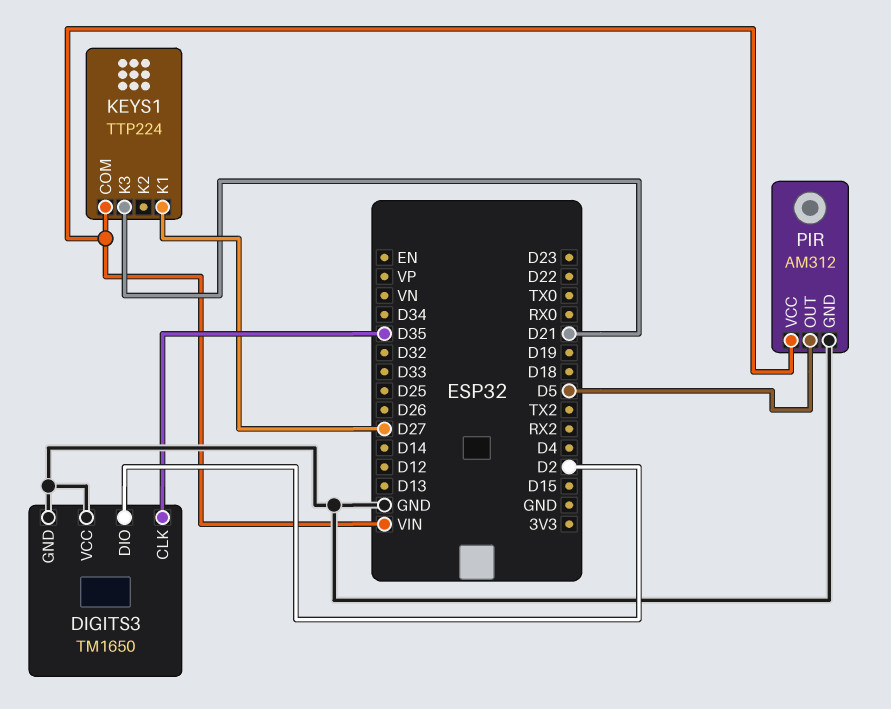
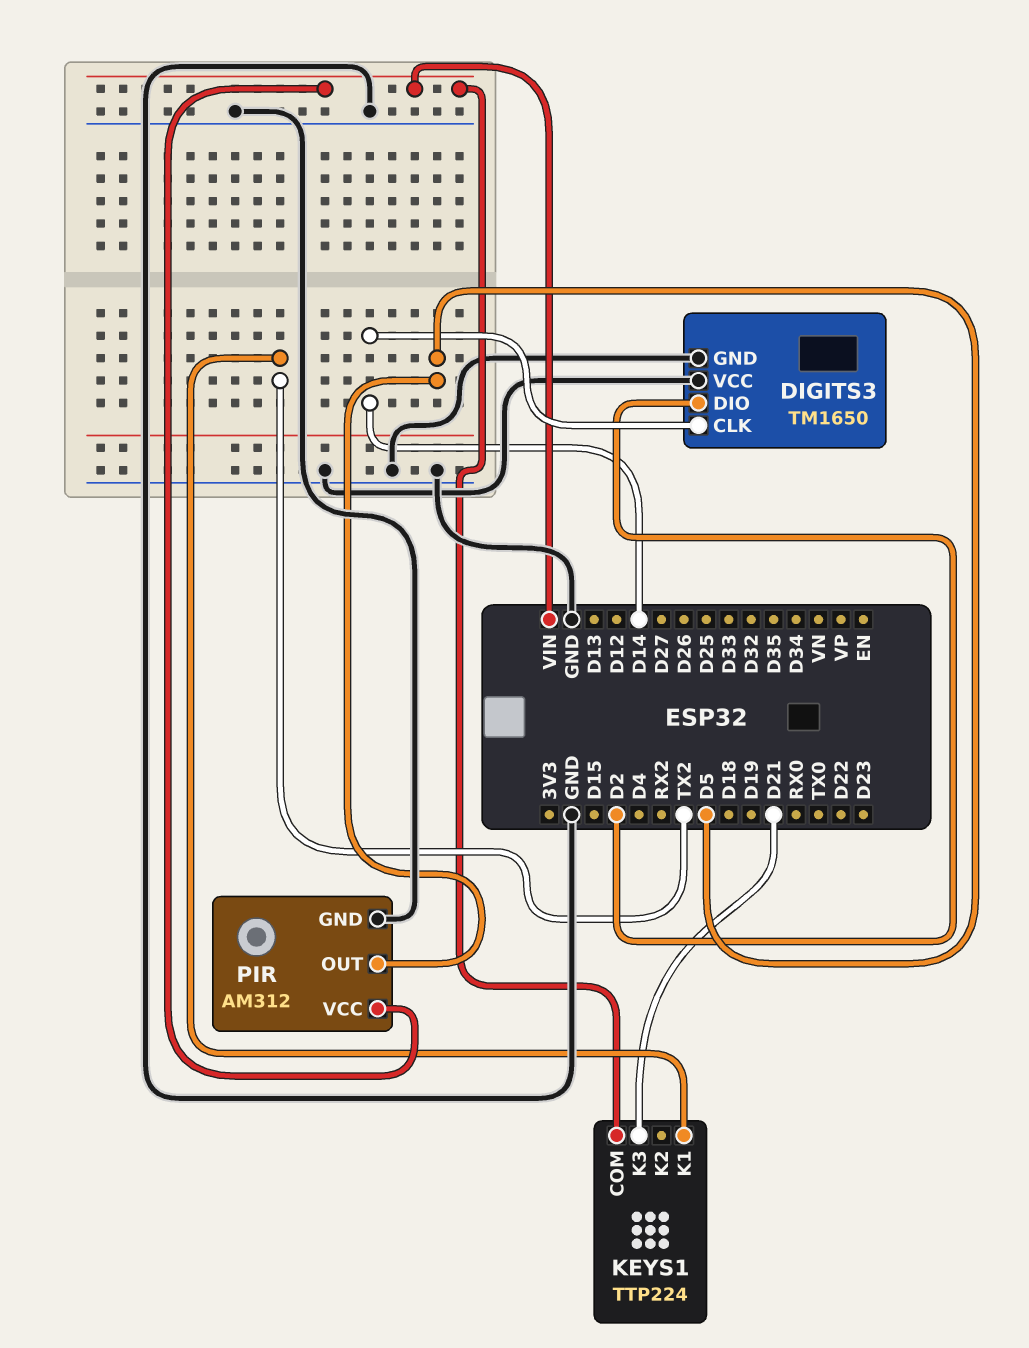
DIGITS3 pin CLK: D35 -> D14
KEYS1 pin K1: D27 -> TX2

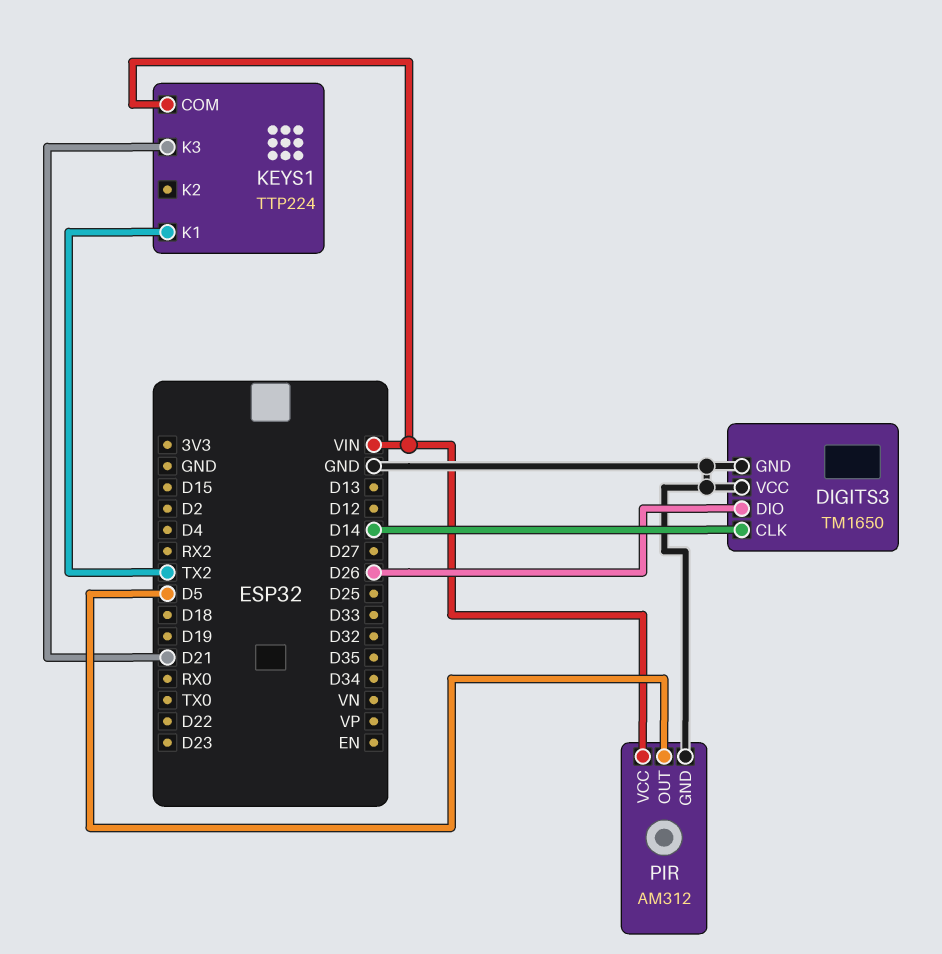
DIGITS3 pin DIO: D2 -> D26

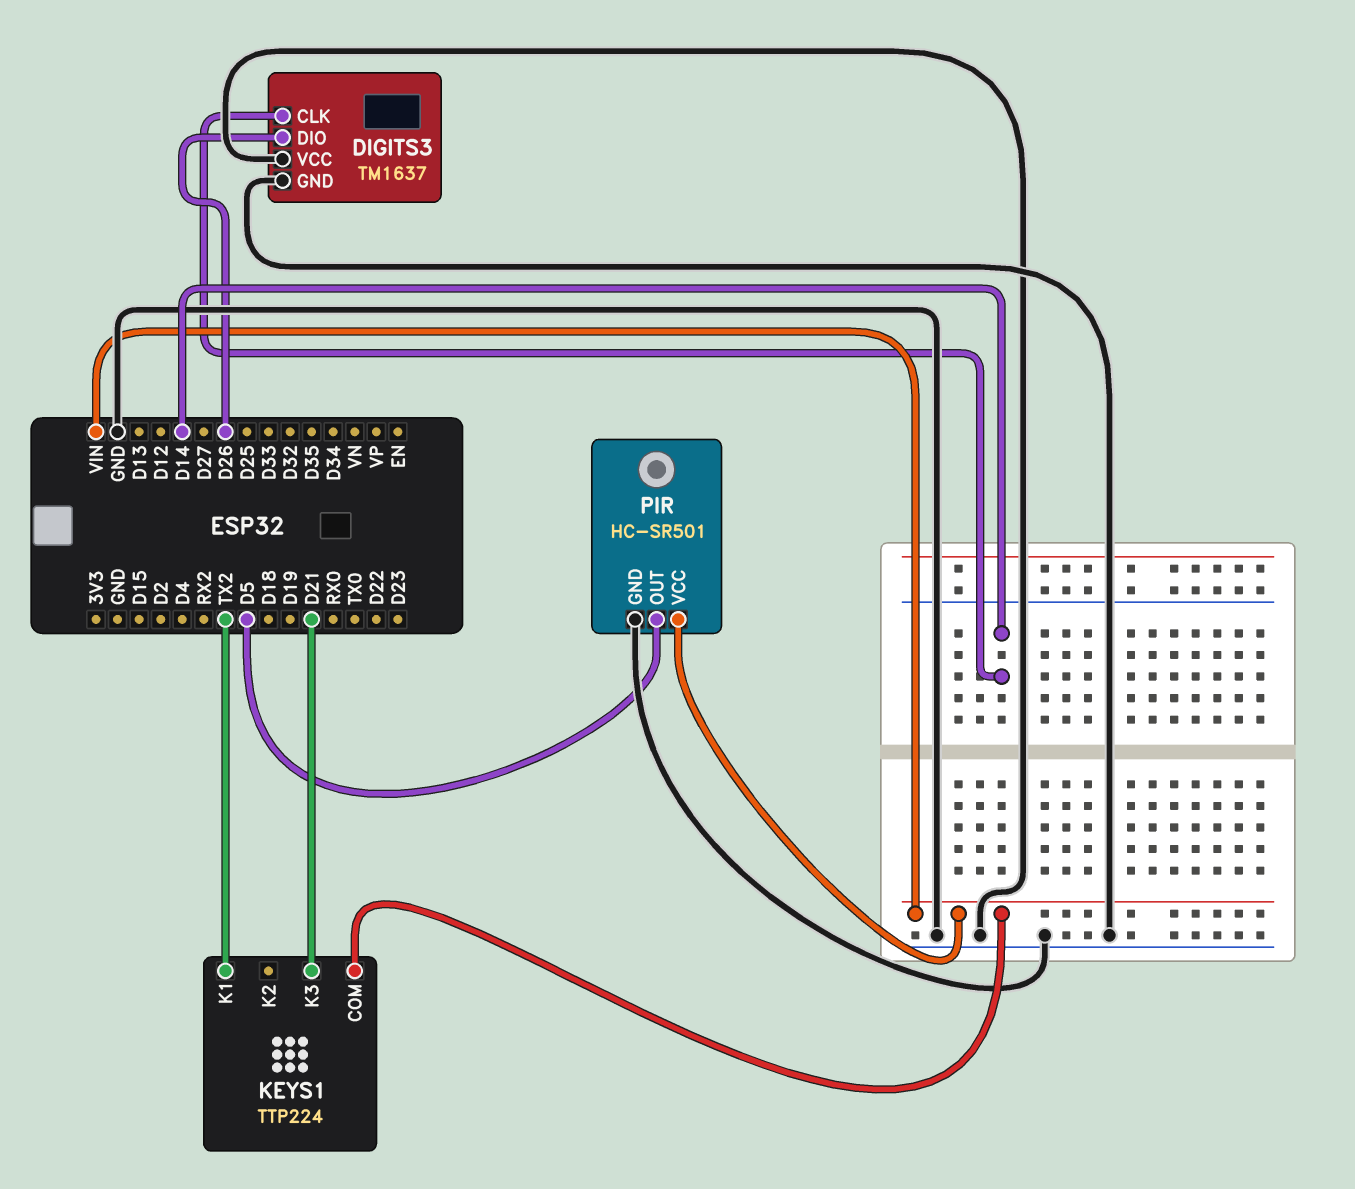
DIGITS3: TM1650 -> TM1637
PIR: AM312 -> HC-SR501

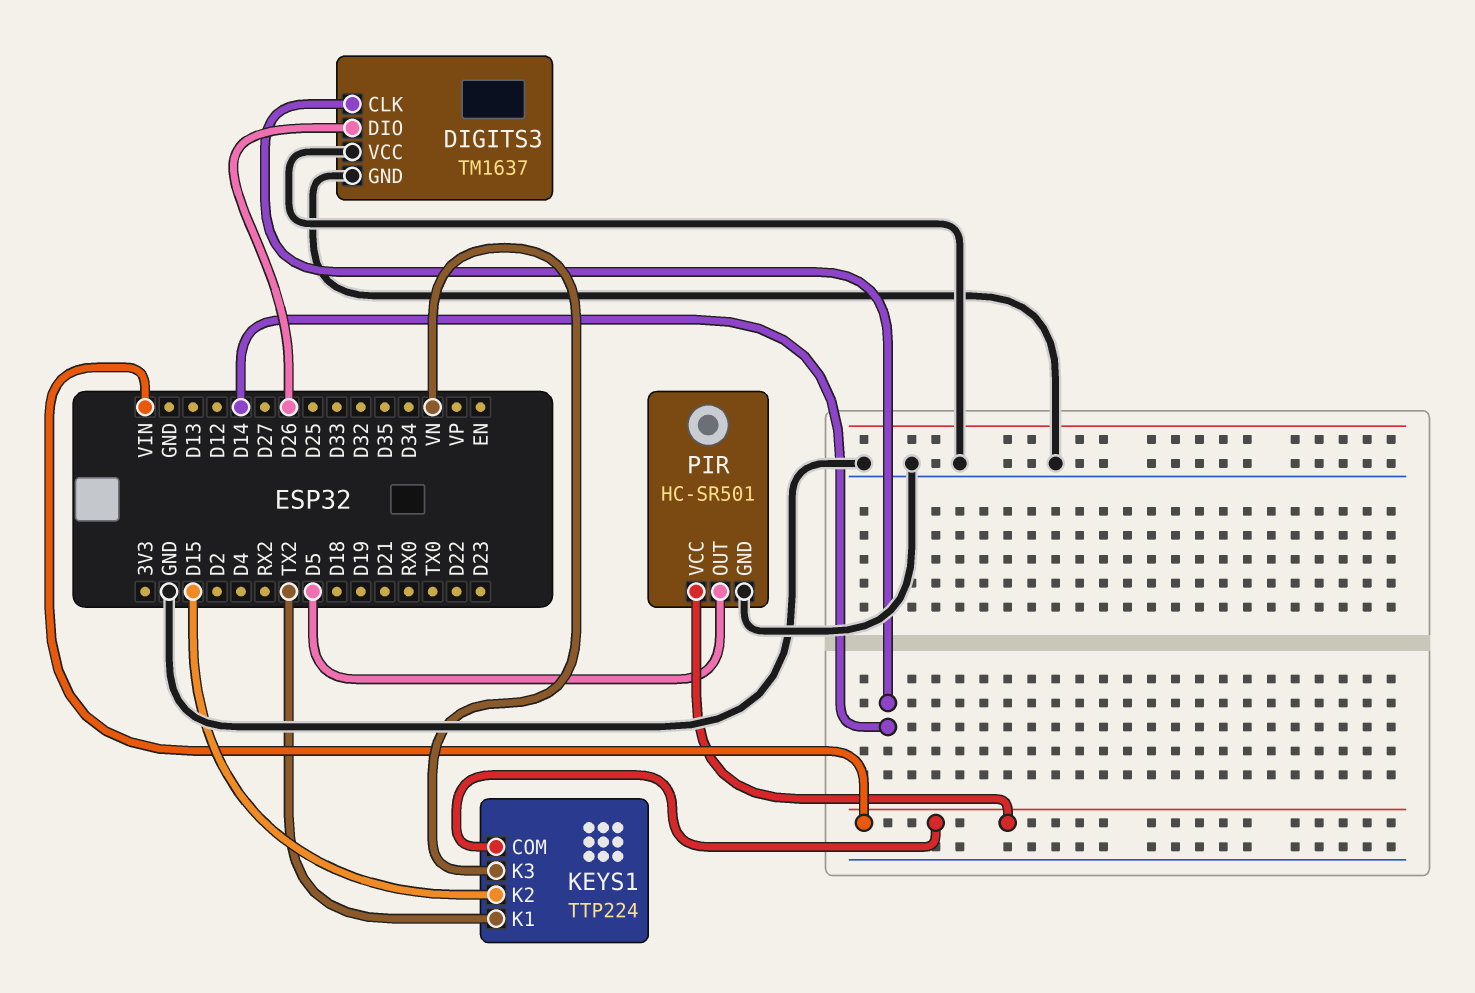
KEYS1 pin K2: none -> D15
KEYS1 pin K3: D21 -> VN

